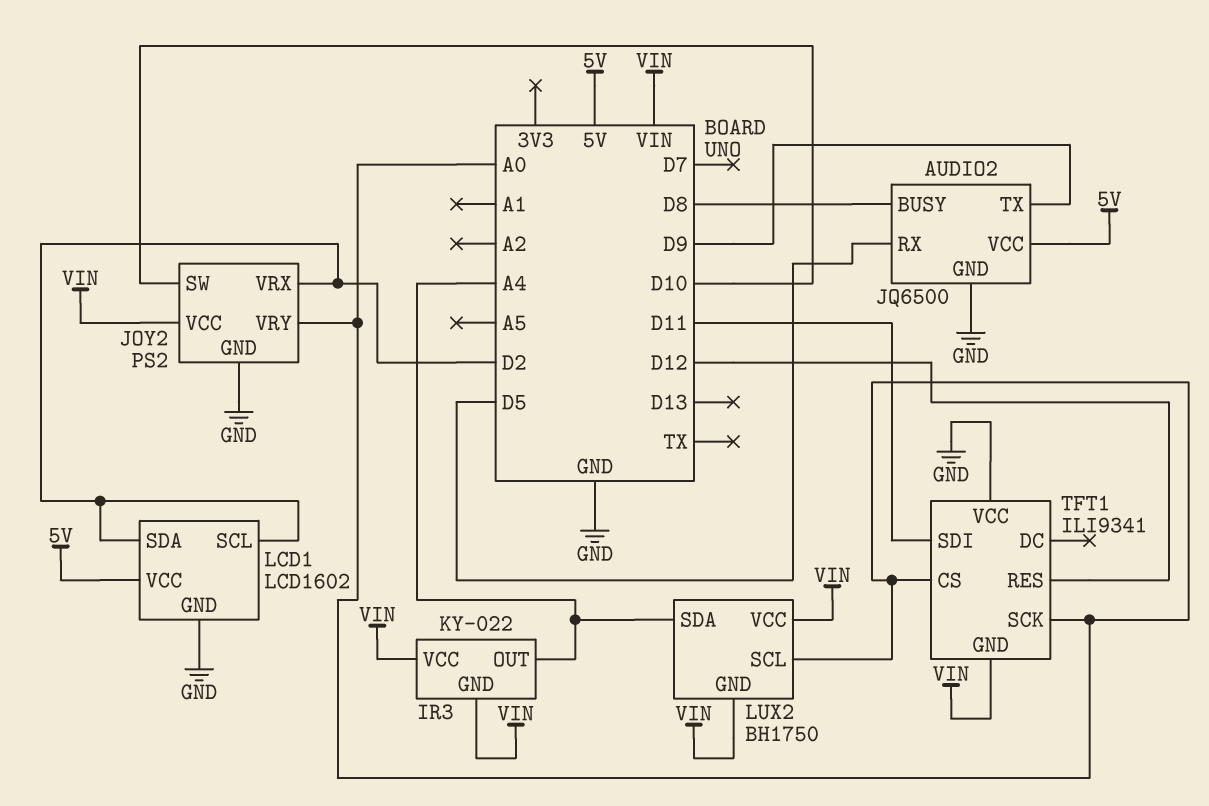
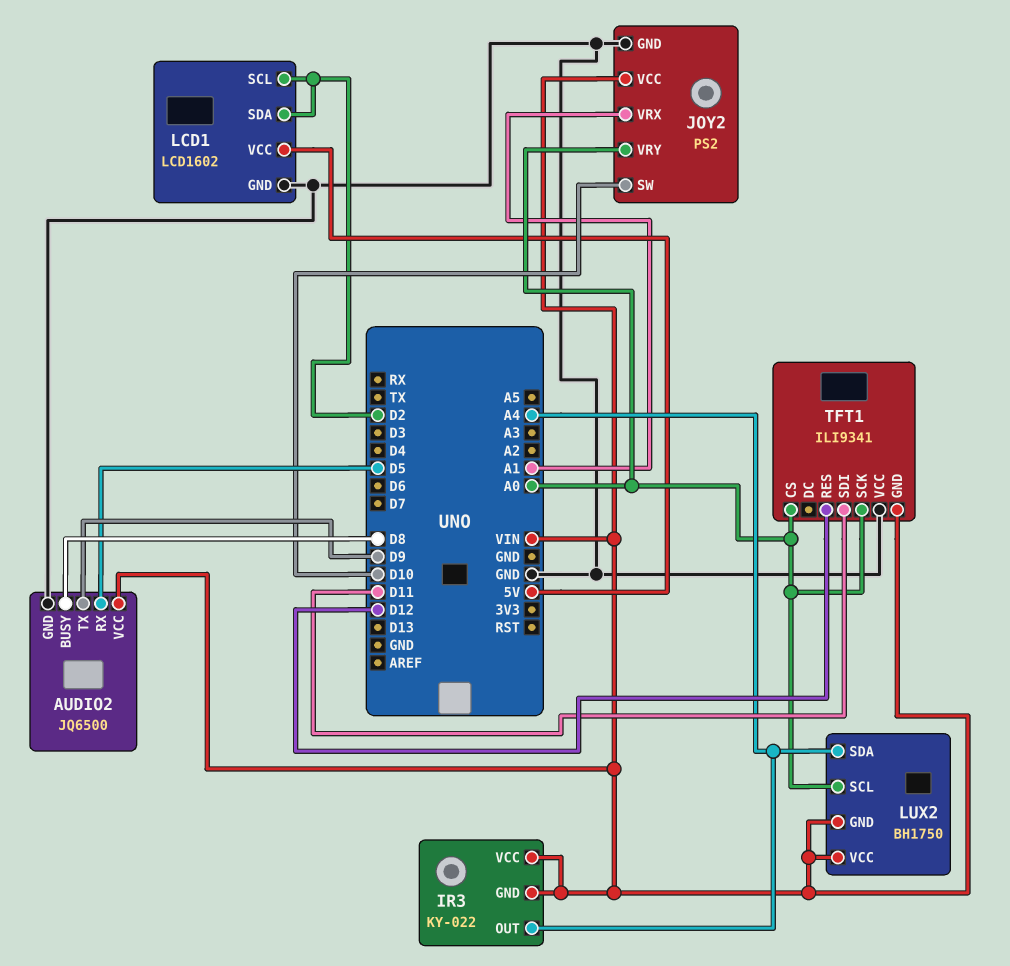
AUDIO2 pin VCC: 5V -> VIN
JOY2 pin VRX: D2 -> A1

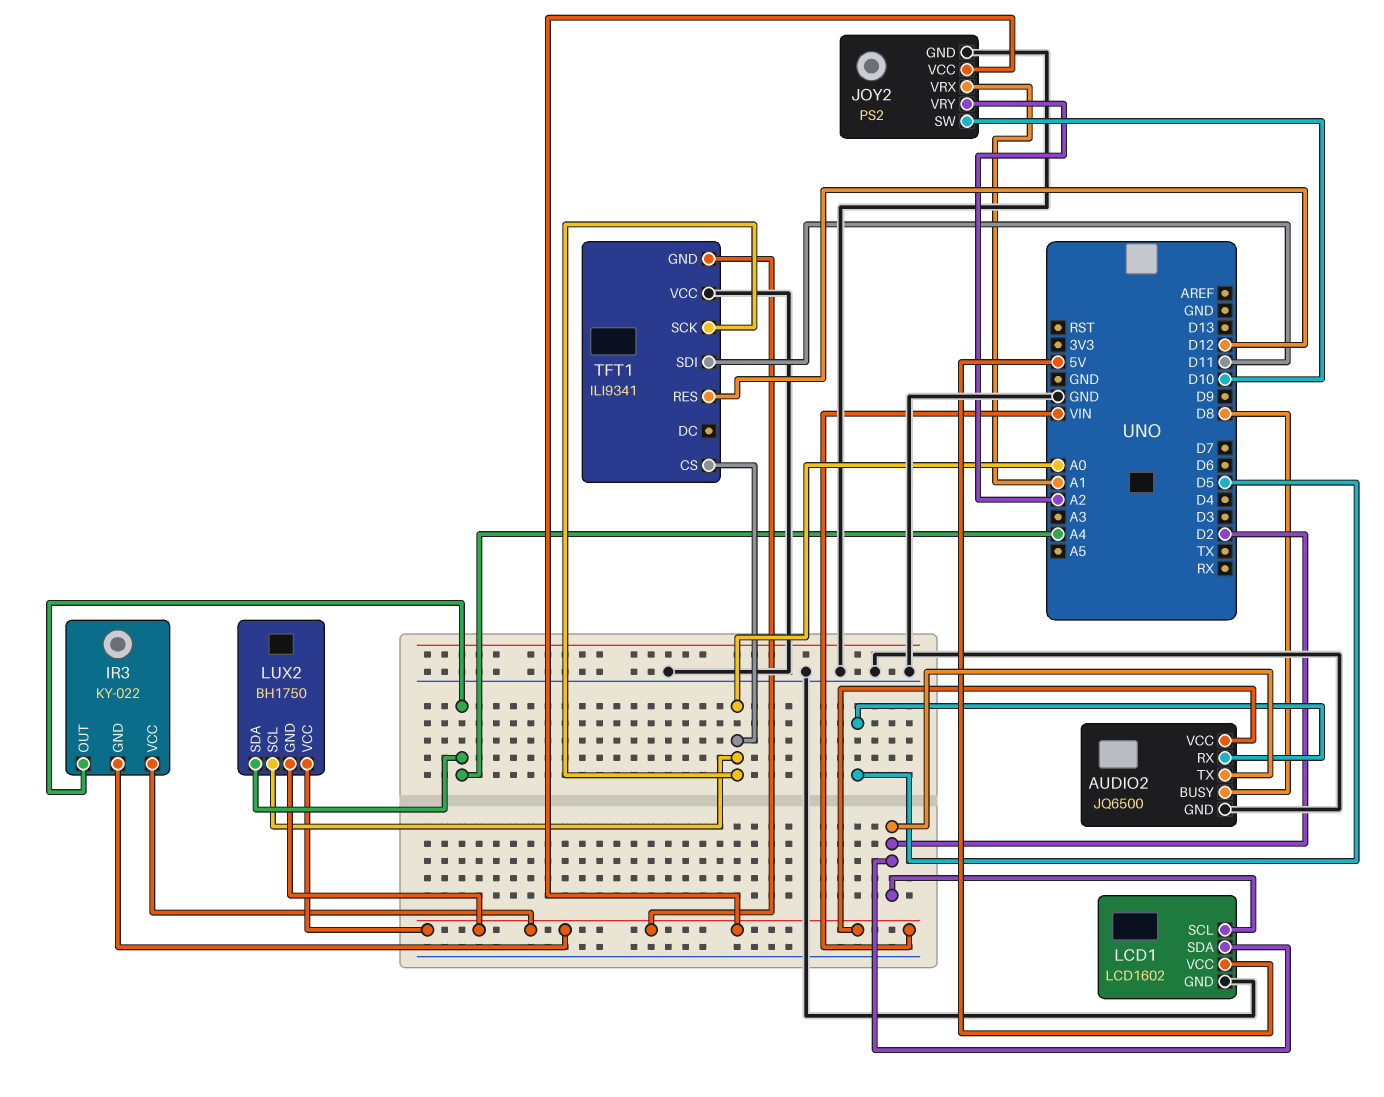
AUDIO2 pin TX: D9 -> D2
JOY2 pin VRY: A0 -> A2

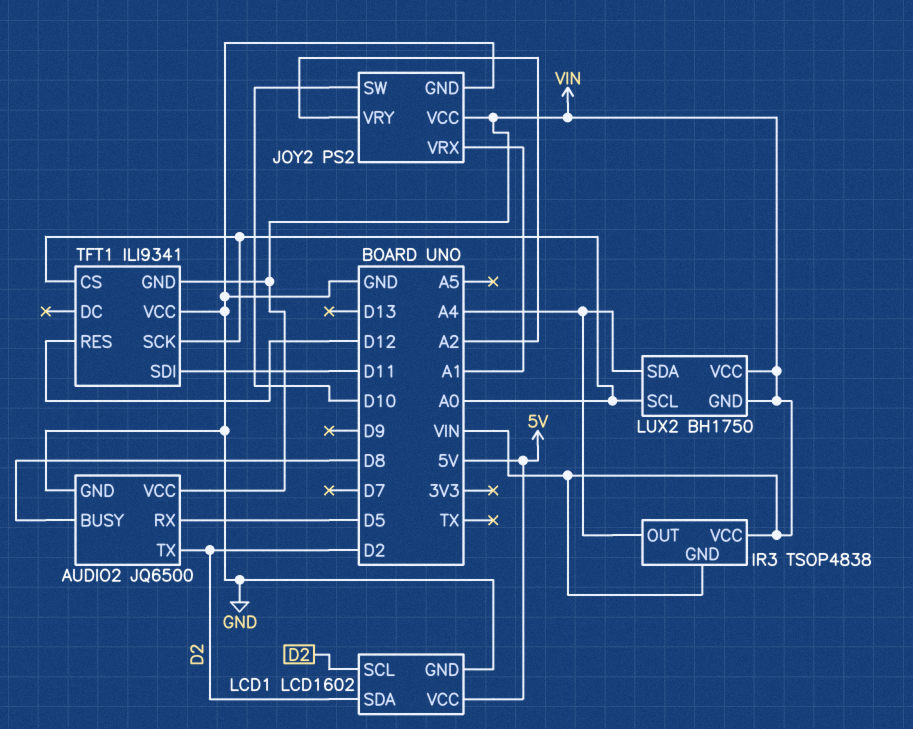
IR3: KY-022 -> TSOP4838

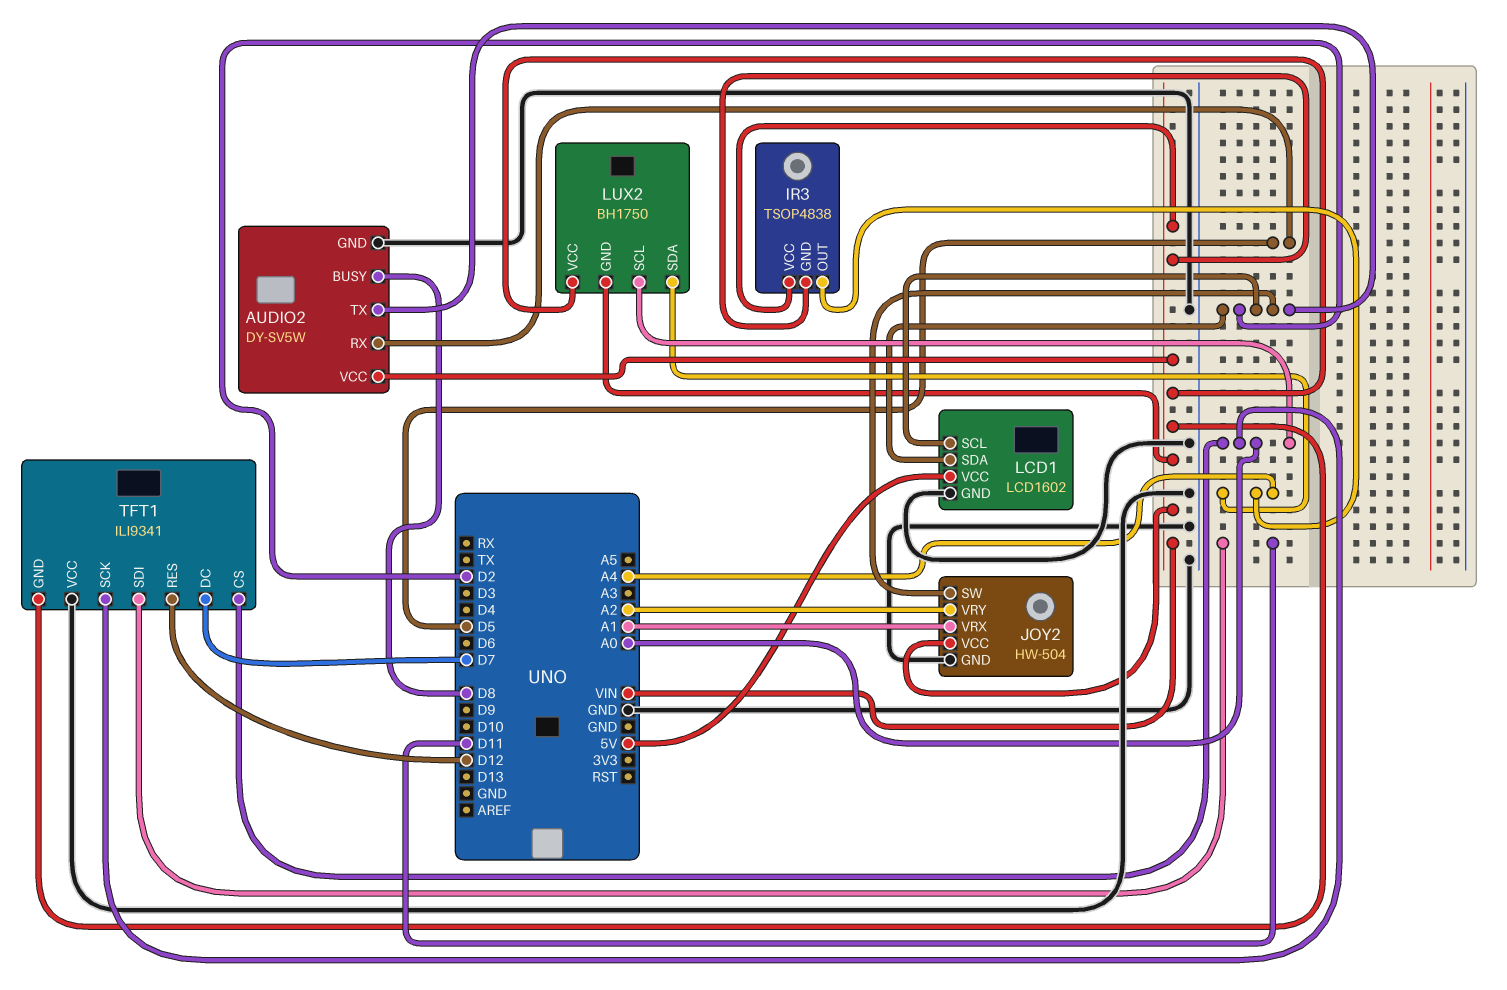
AUDIO2: JQ6500 -> DY-SV5W
JOY2: PS2 -> HW-504
JOY2 pin SW: D10 -> D2
TFT1 pin DC: none -> D7

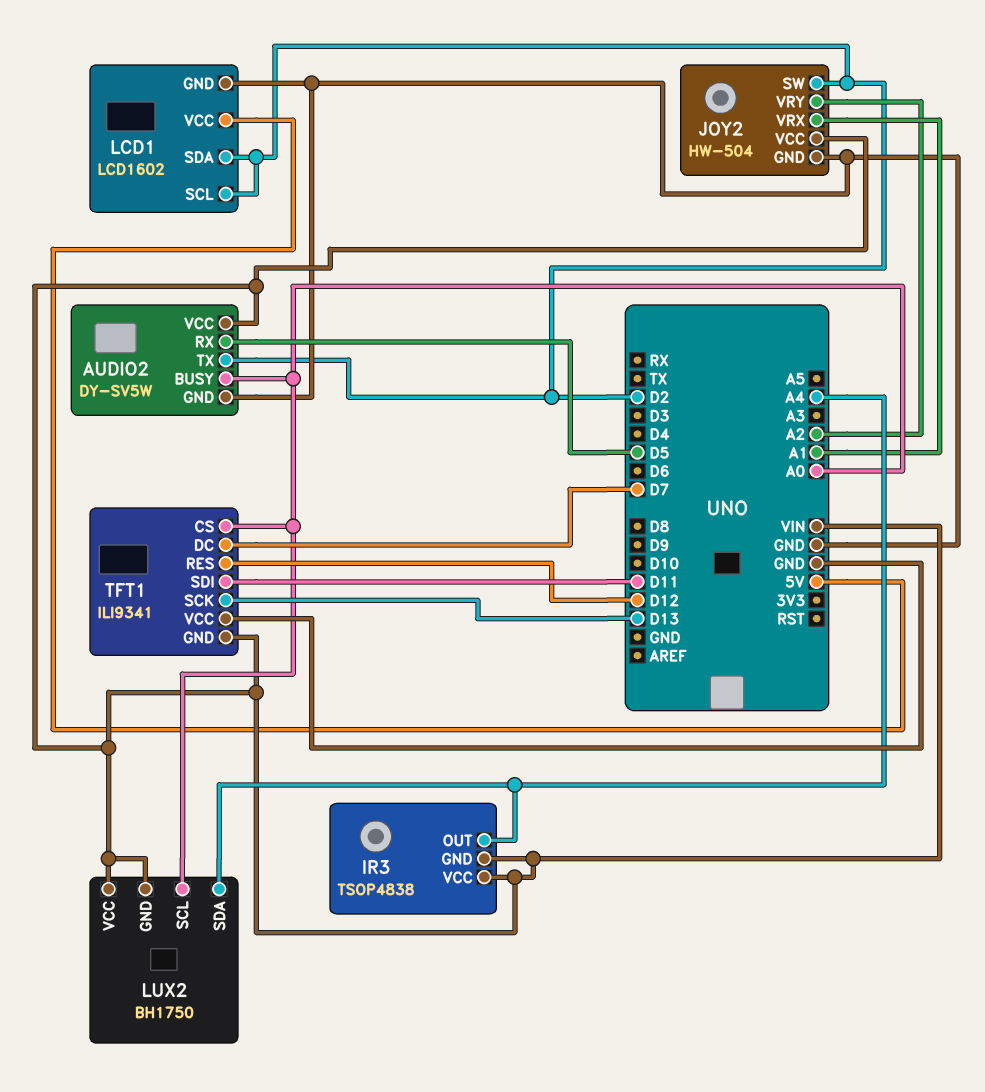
AUDIO2 pin BUSY: D8 -> A0
TFT1 pin SCK: A0 -> D13

